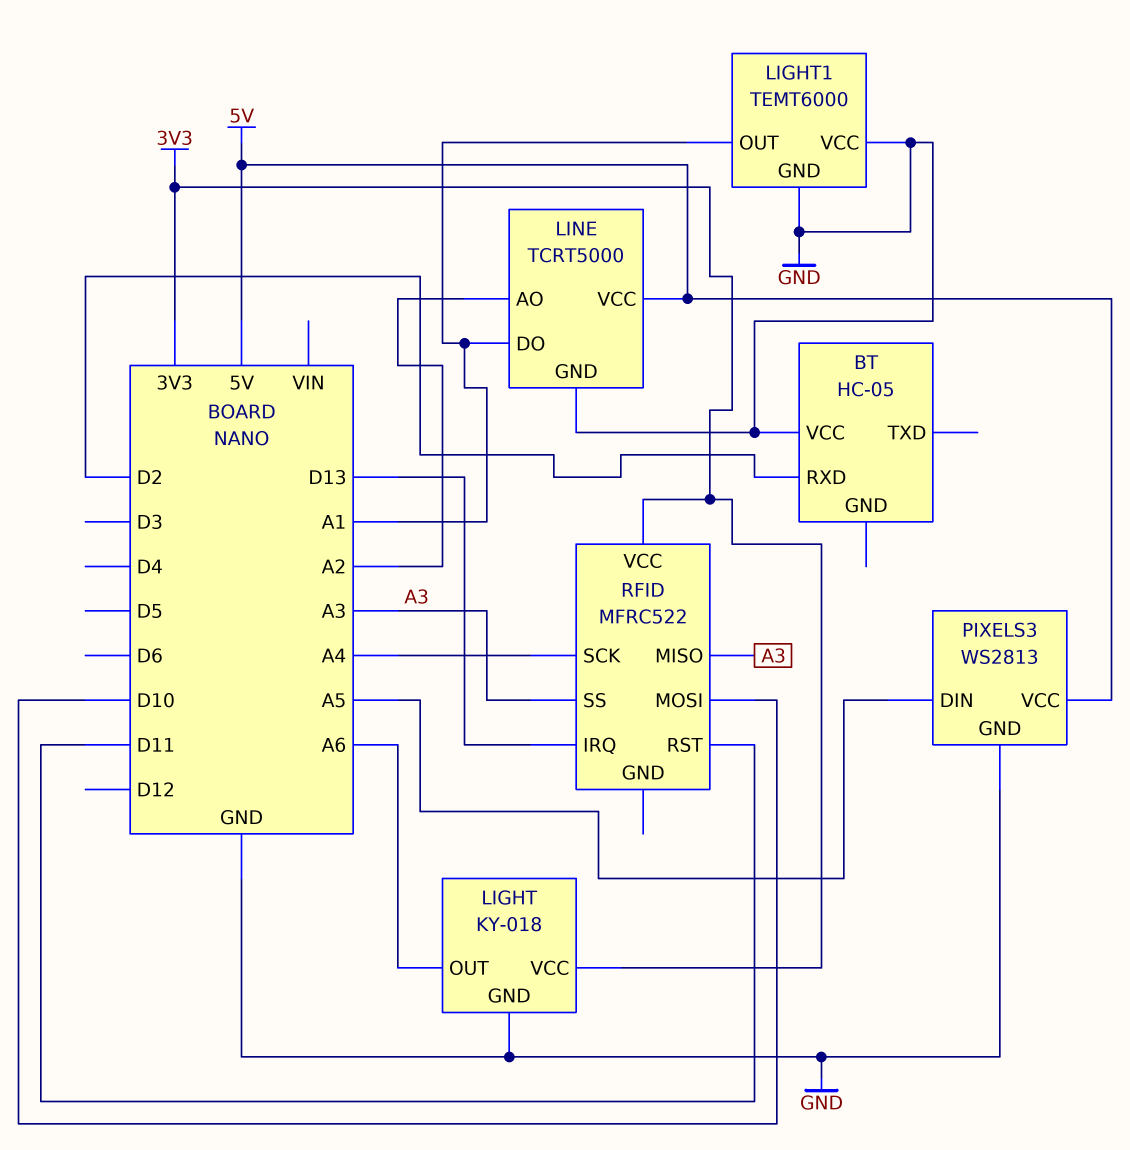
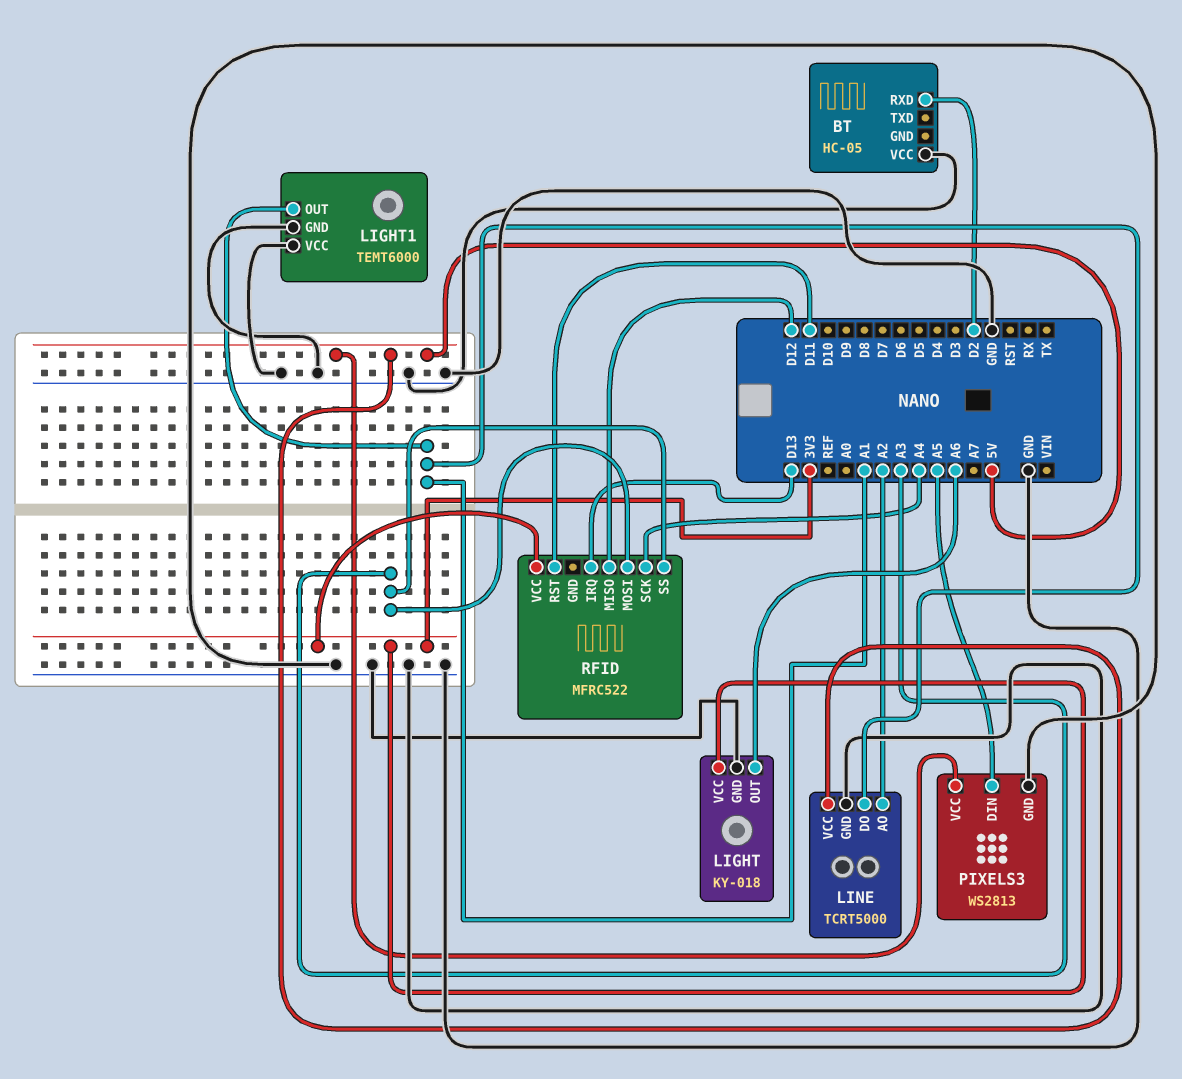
RFID pin MISO: A3 -> D12
RFID pin MOSI: D10 -> A3

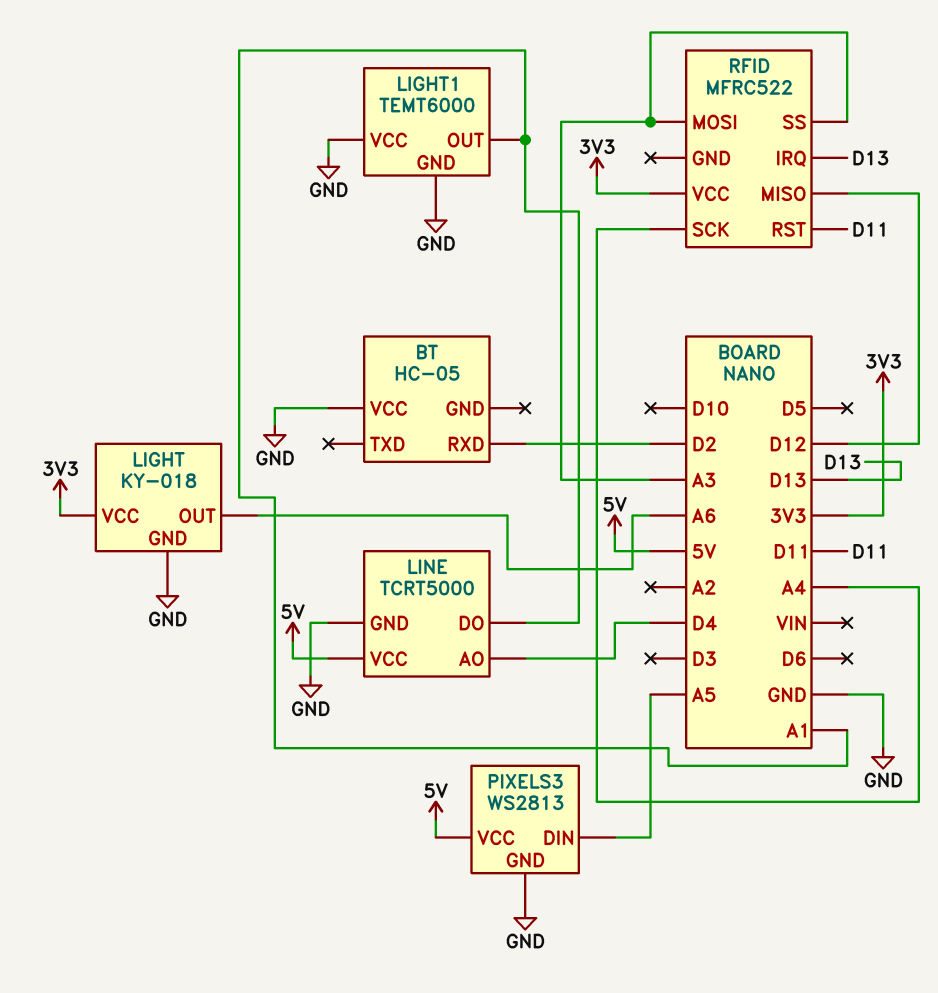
LINE pin AO: A2 -> D4

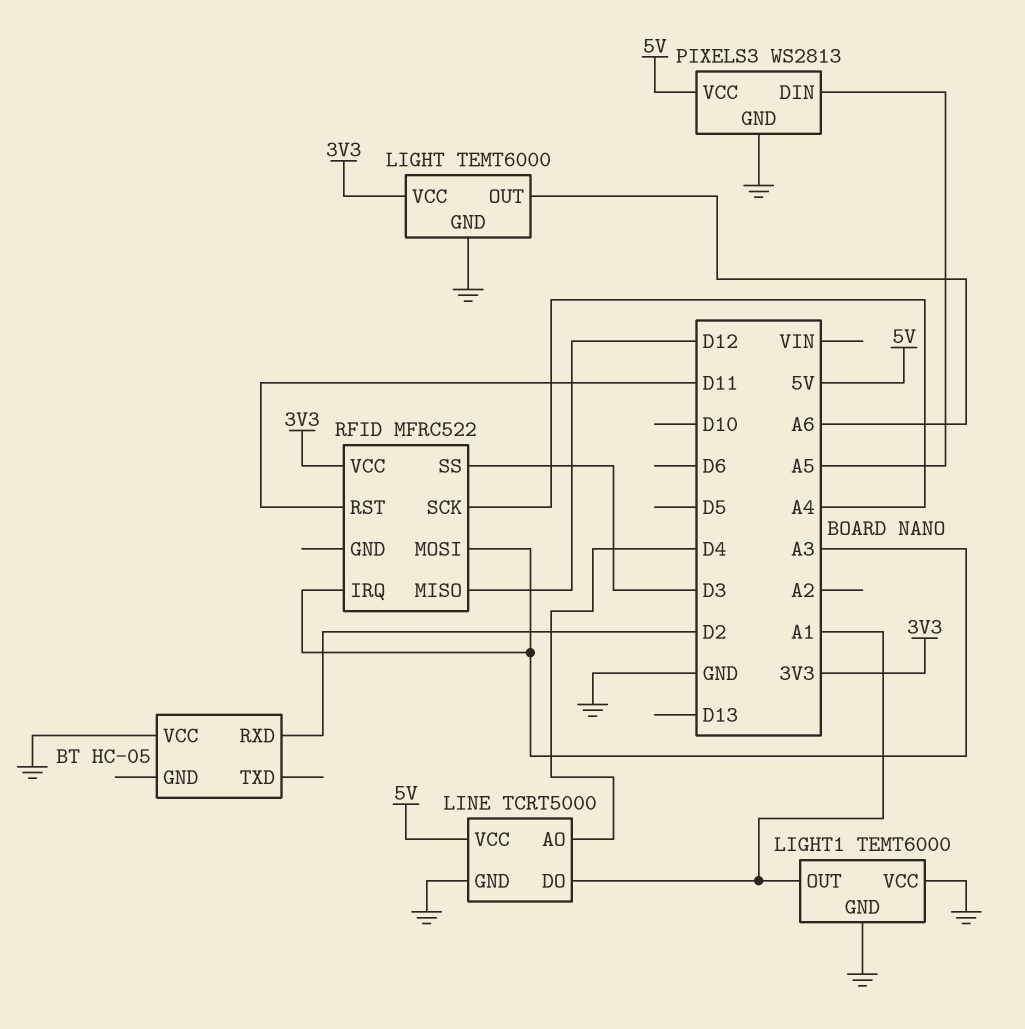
LIGHT: KY-018 -> TEMT6000
RFID pin IRQ: D13 -> A3
RFID pin SS: A3 -> D3

